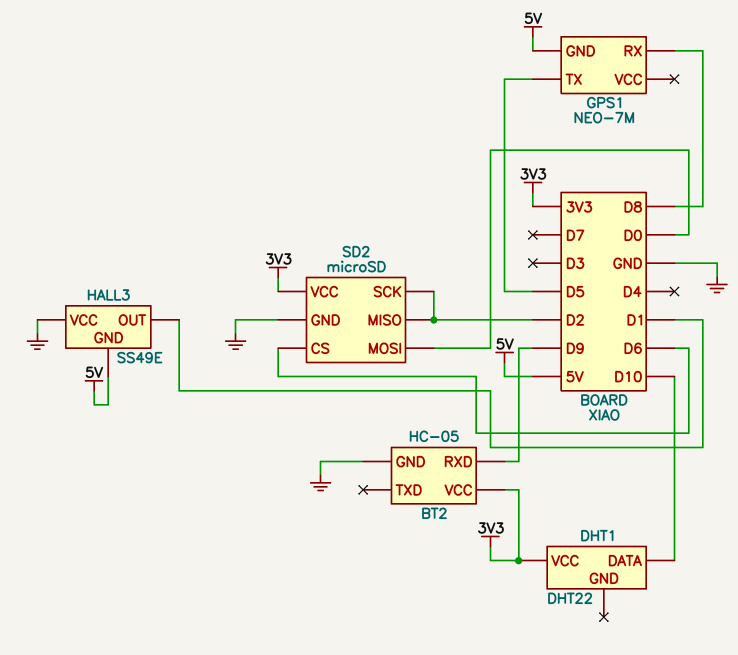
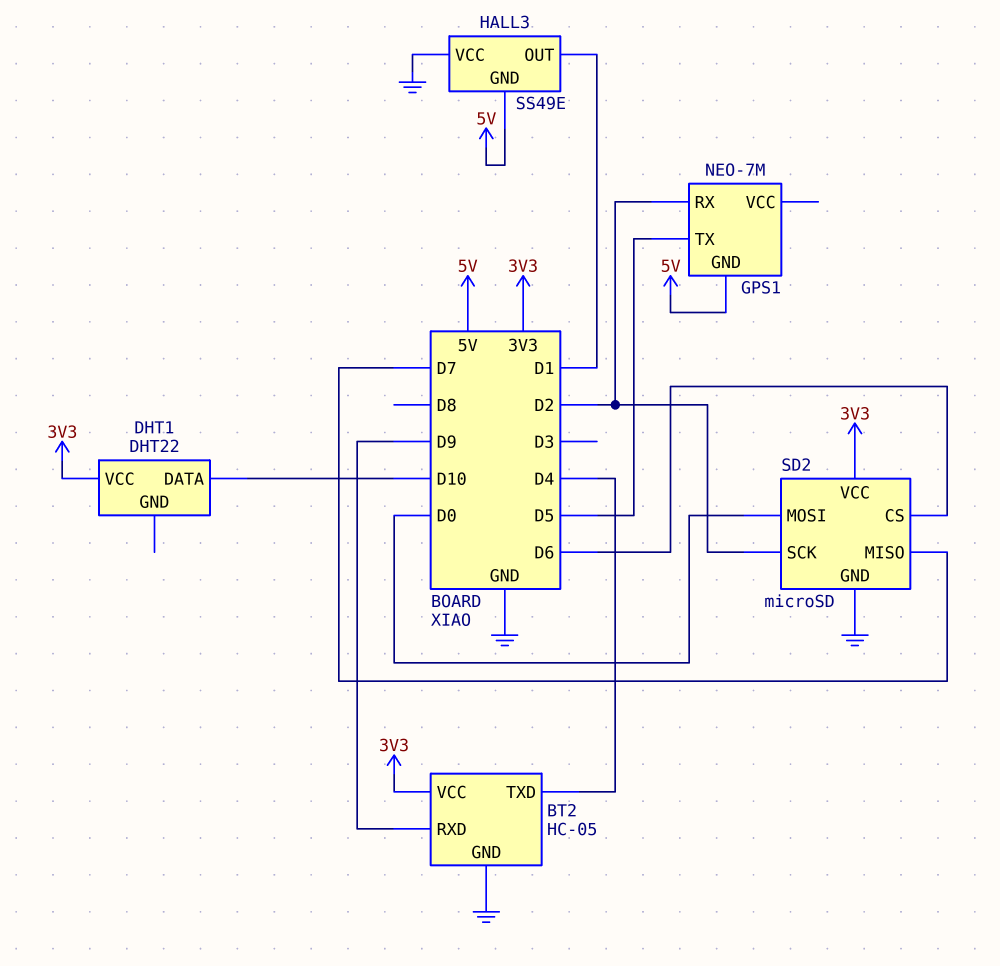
BT2 pin TXD: none -> D4
GPS1 pin RX: D8 -> D2
SD2 pin MISO: D2 -> D7

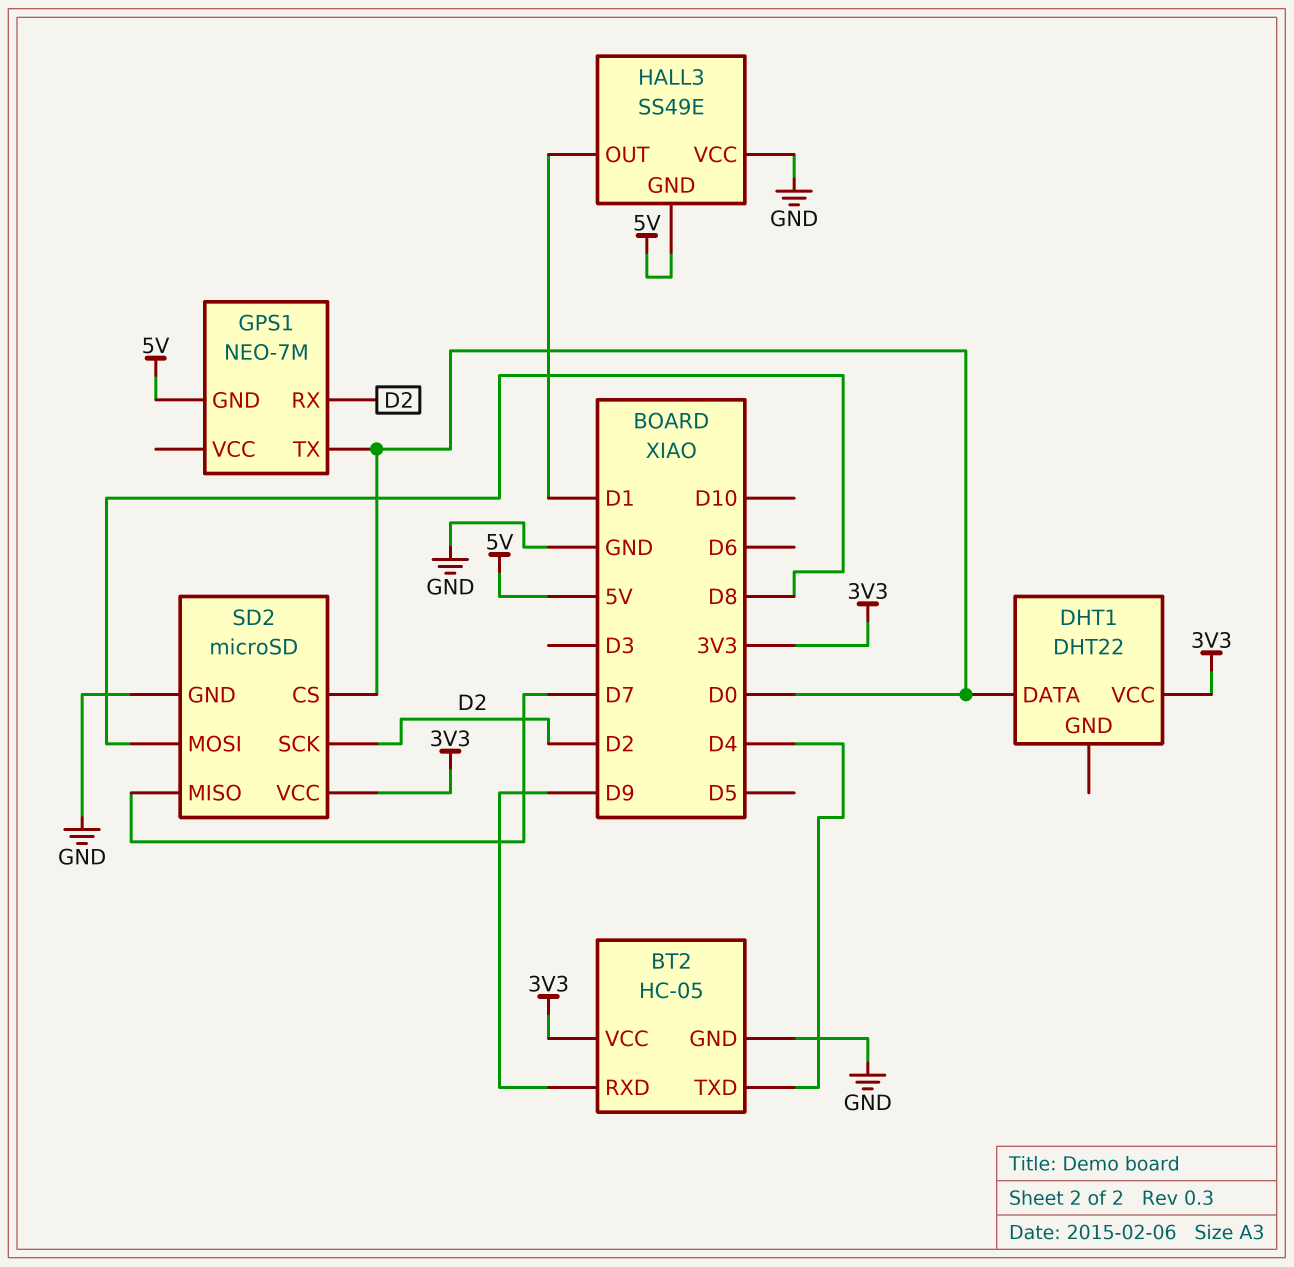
DHT1 pin DATA: D10 -> D0
GPS1 pin TX: D5 -> D0
SD2 pin CS: D6 -> D0
SD2 pin MOSI: D0 -> D8

